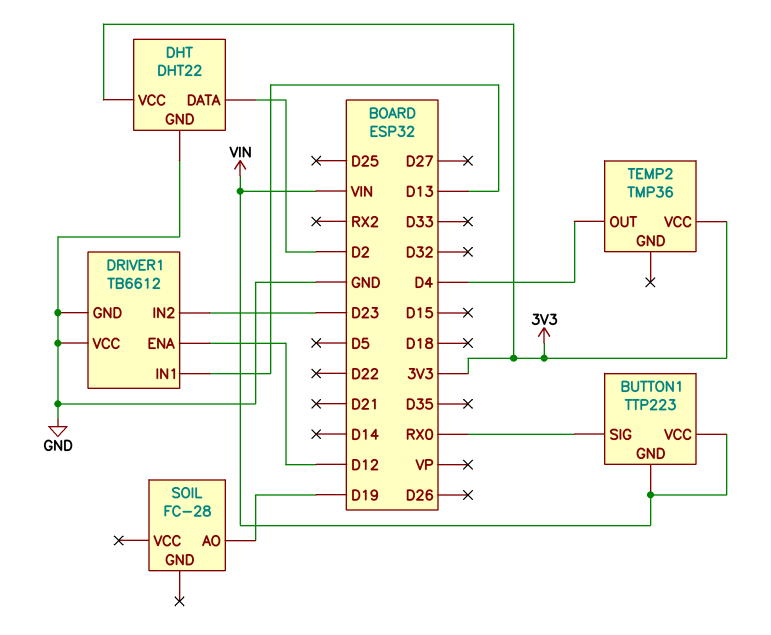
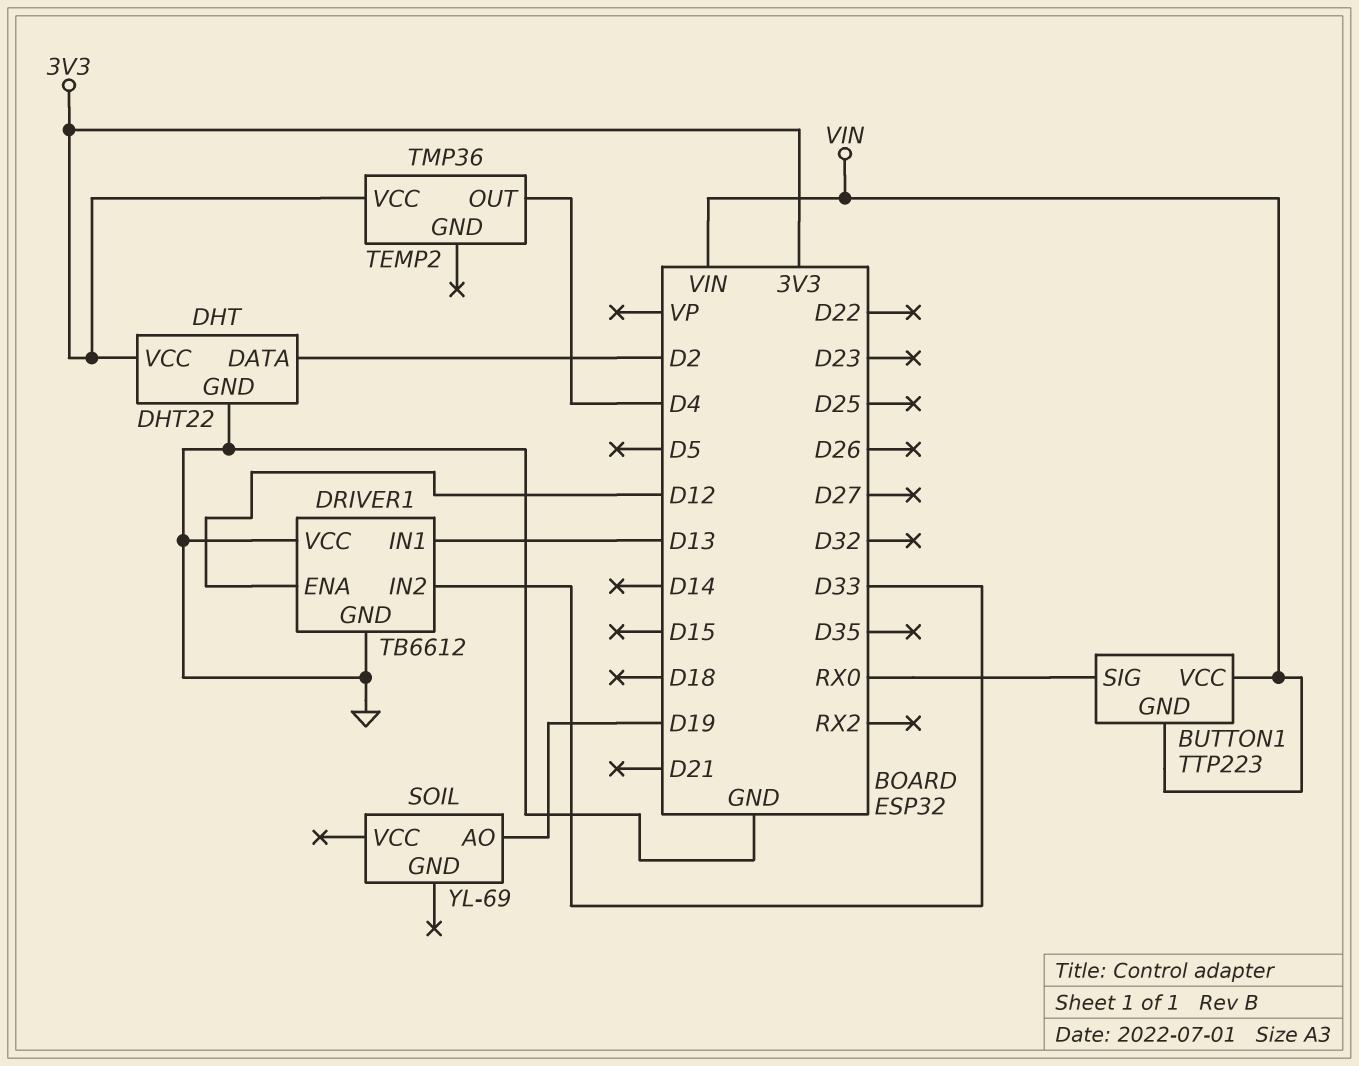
DRIVER1 pin IN2: D23 -> D33
SOIL: FC-28 -> YL-69

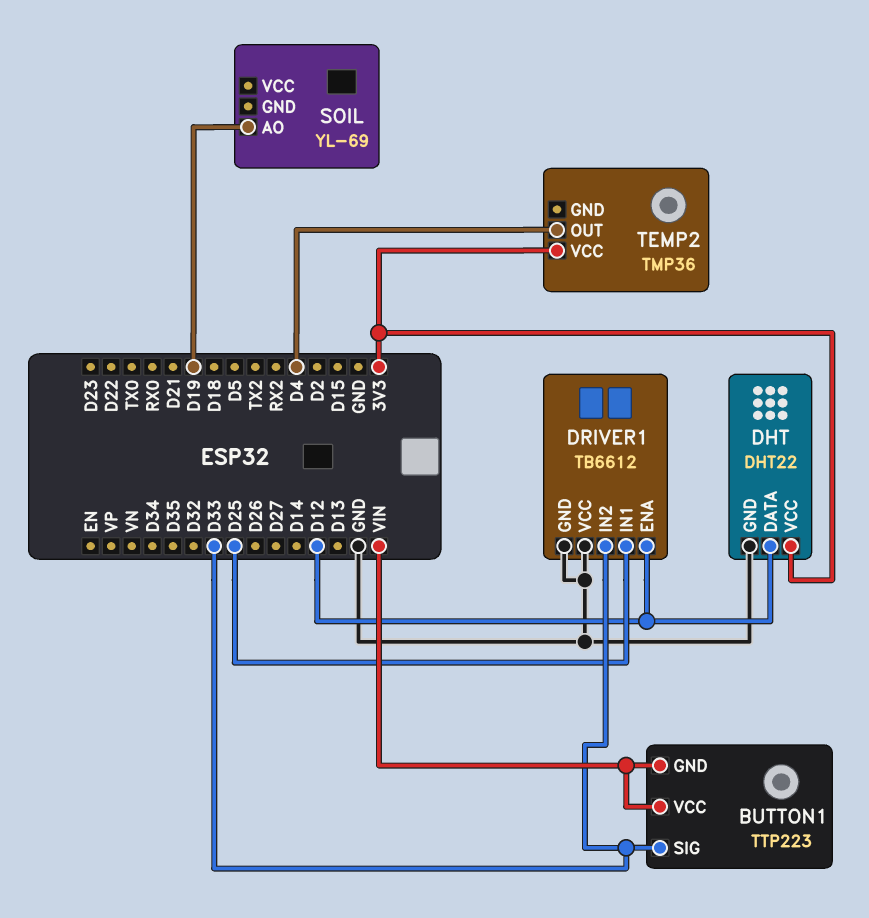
BUTTON1 pin SIG: RX0 -> D33
DHT pin DATA: D2 -> D12
DRIVER1 pin IN1: D13 -> D25

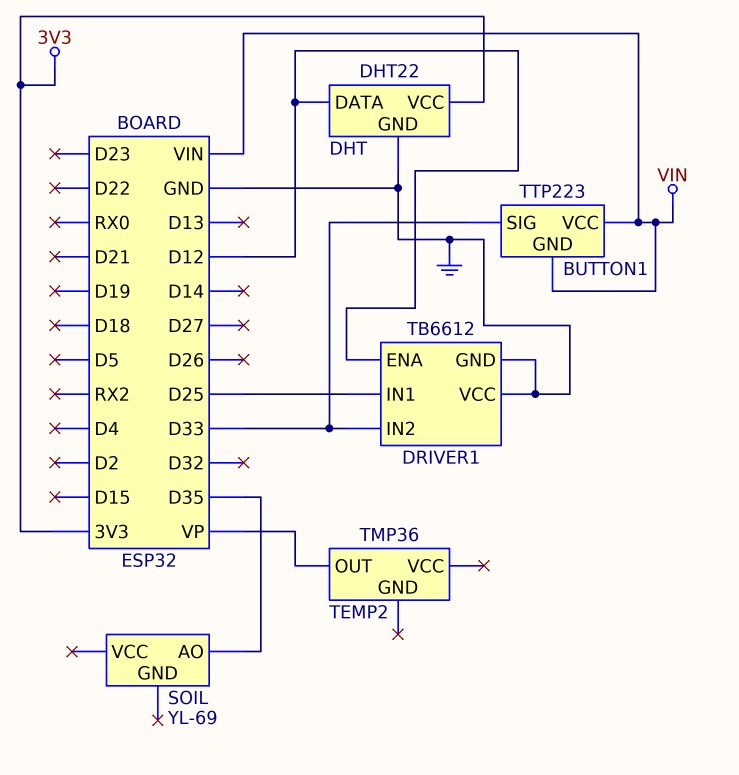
SOIL pin AO: D19 -> D35
TEMP2 pin OUT: D4 -> VP
TEMP2 pin VCC: 3V3 -> none

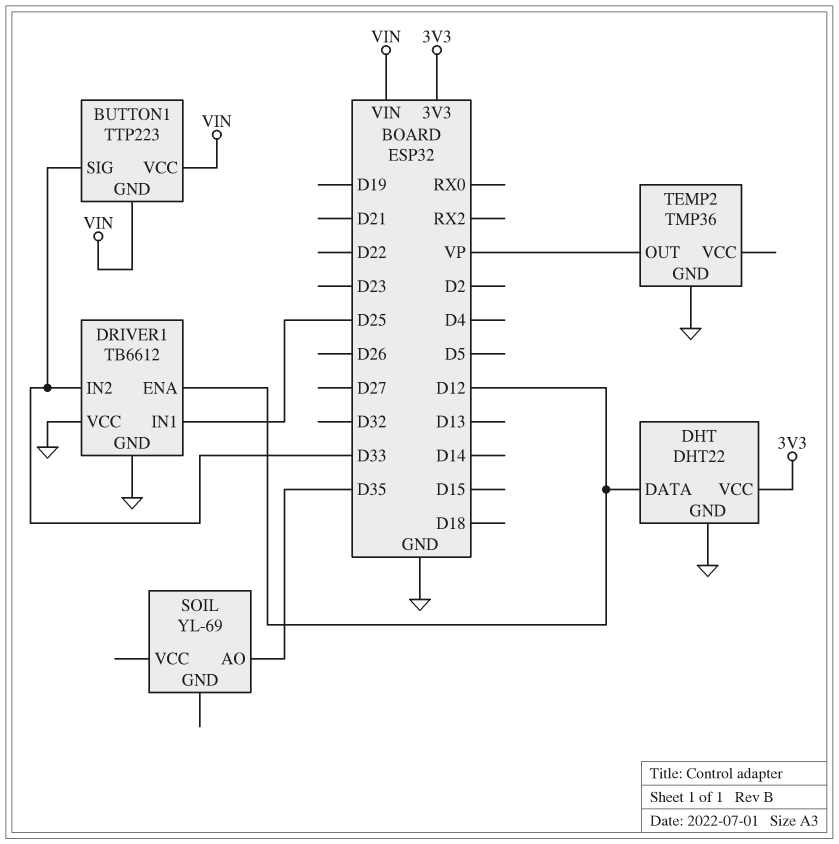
TEMP2 pin GND: none -> GND

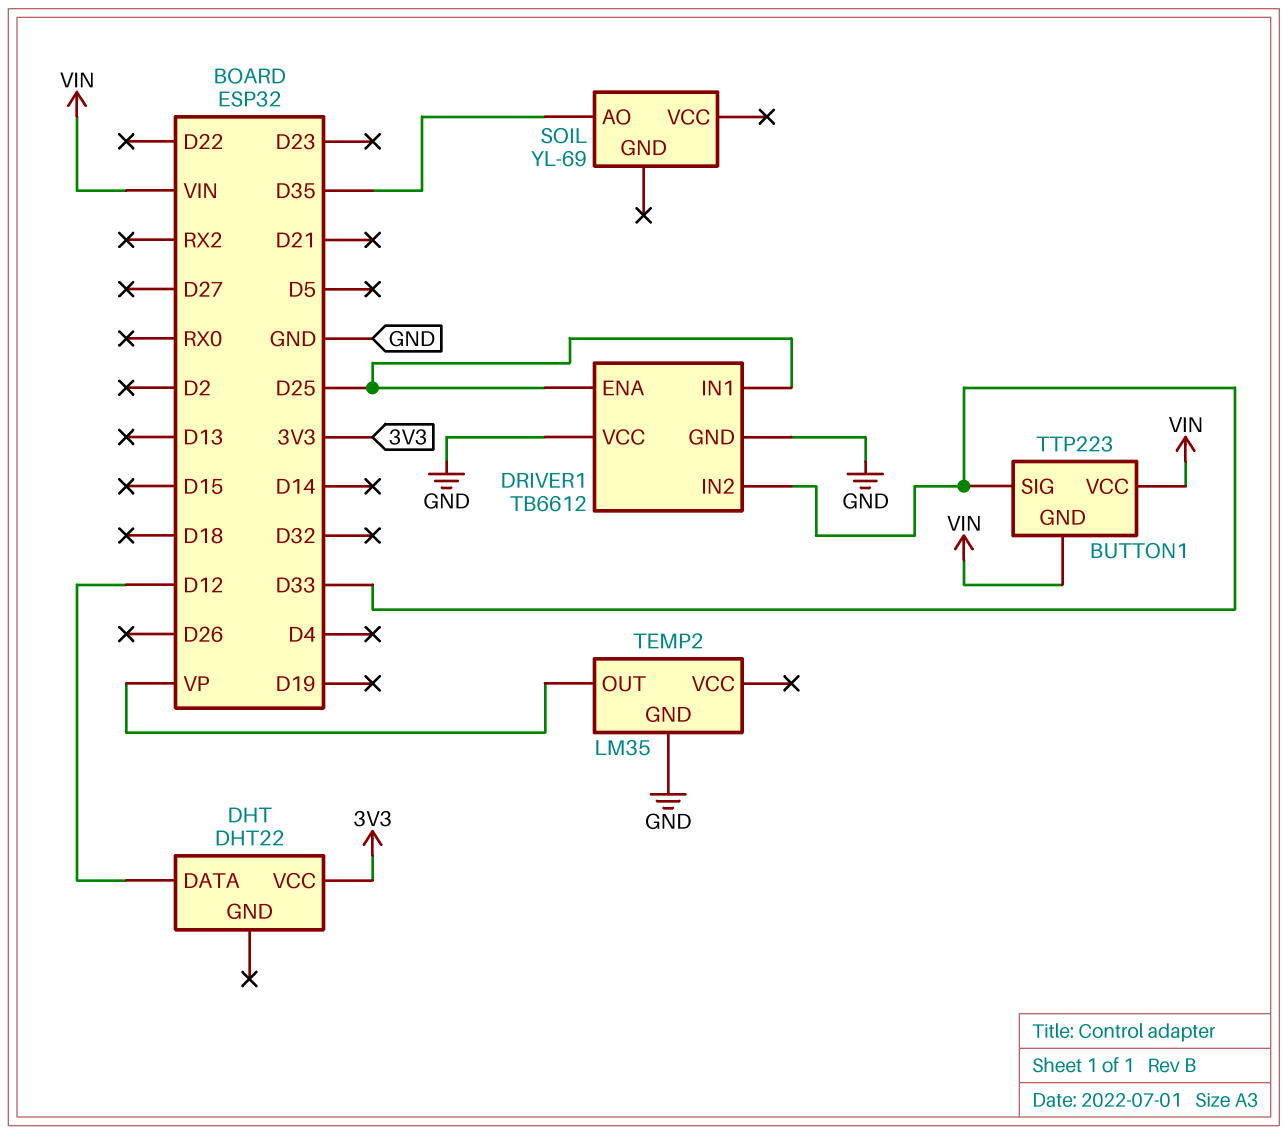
DHT pin GND: GND -> none
DRIVER1 pin ENA: D12 -> D25
TEMP2: TMP36 -> LM35

